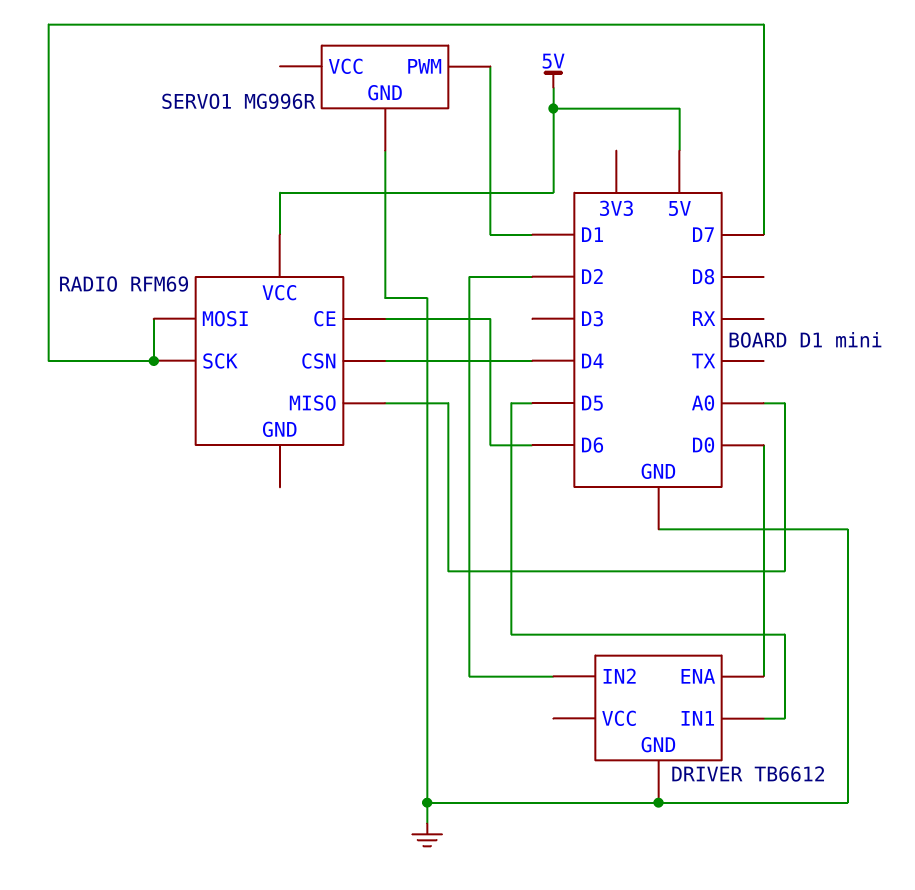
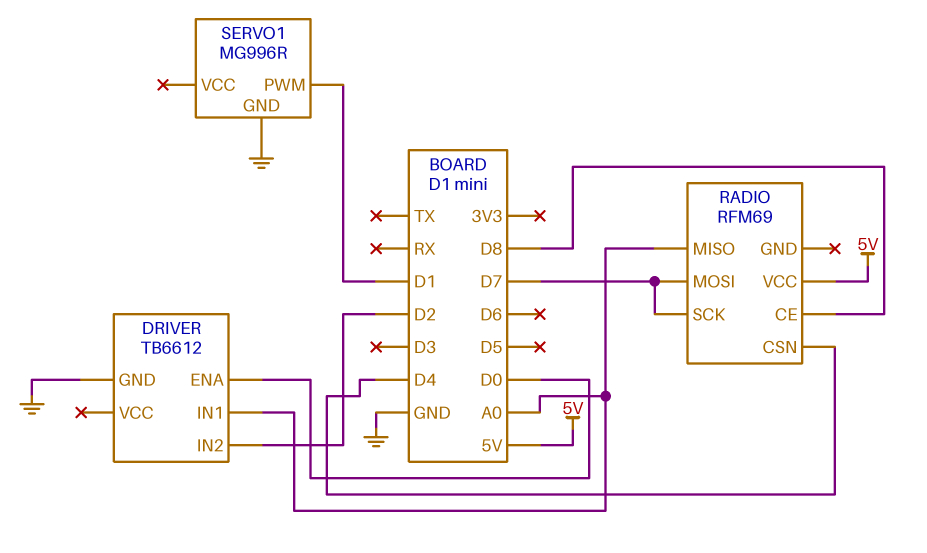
DRIVER pin IN1: D5 -> A0
RADIO pin CE: D6 -> D8

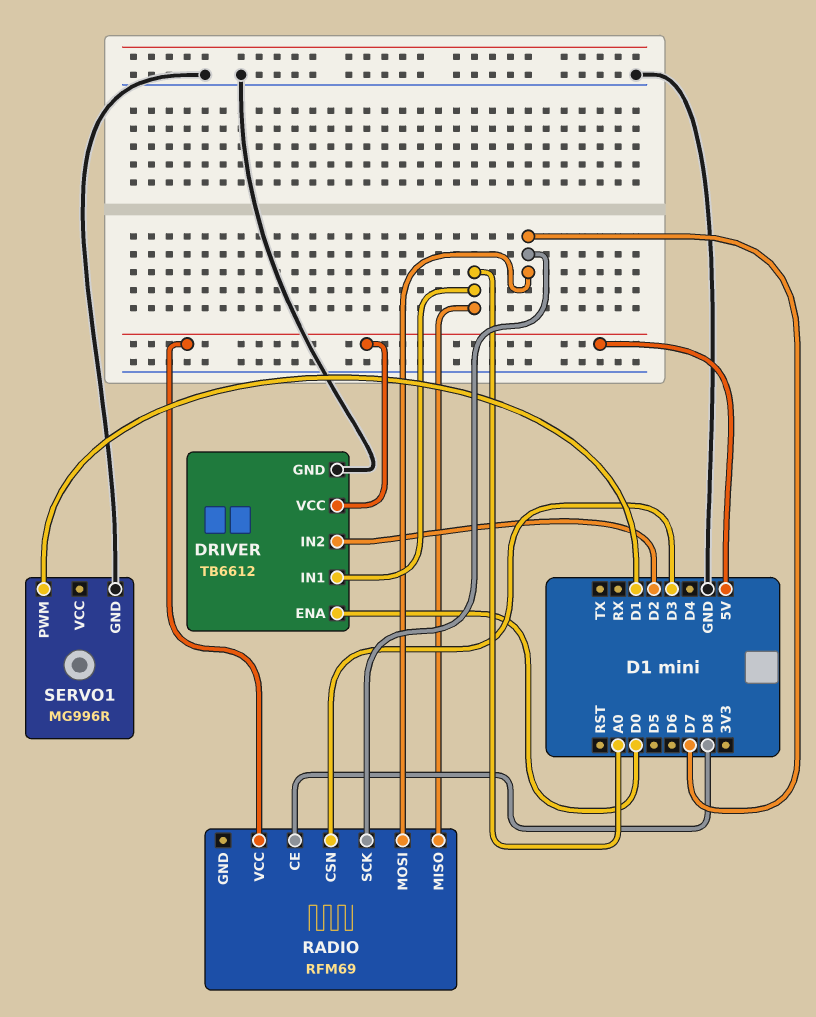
DRIVER pin VCC: none -> 5V
RADIO pin CSN: D4 -> D3

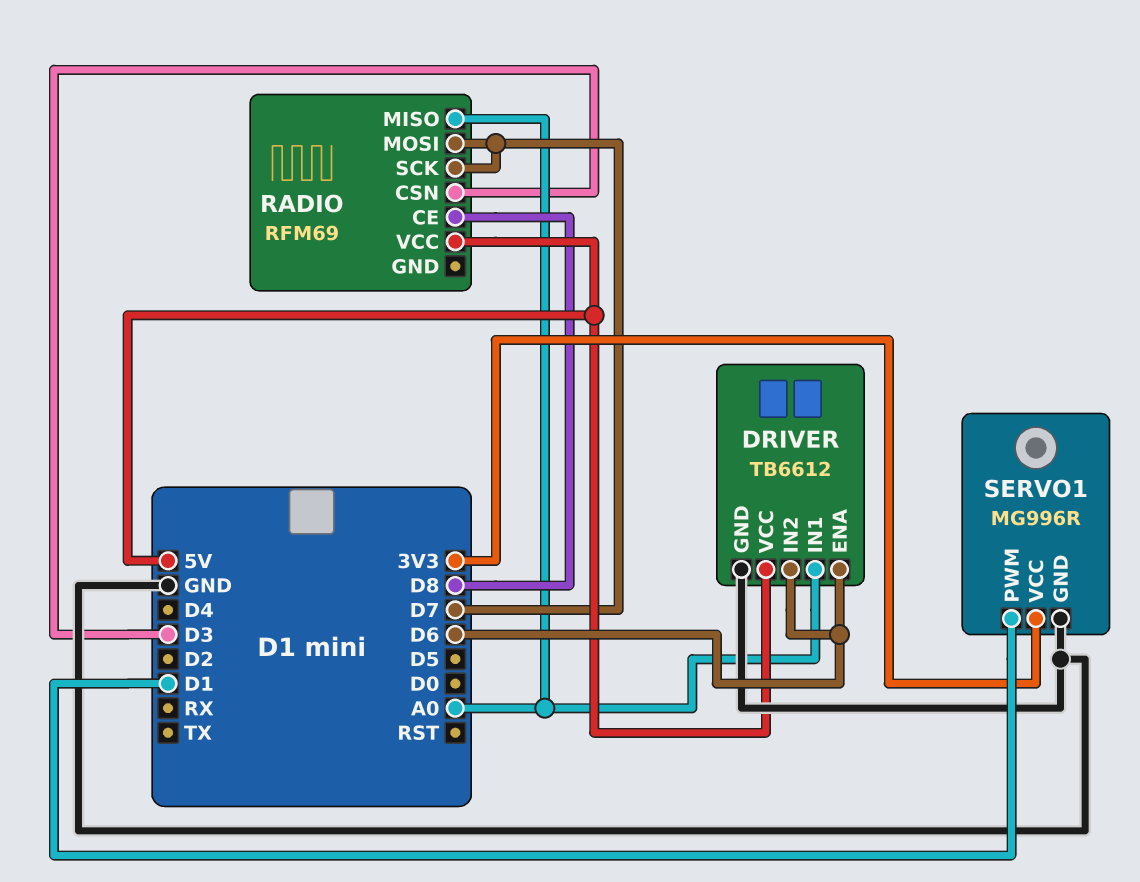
DRIVER pin ENA: D0 -> D6
DRIVER pin IN2: D2 -> D6
SERVO1 pin VCC: none -> 3V3

